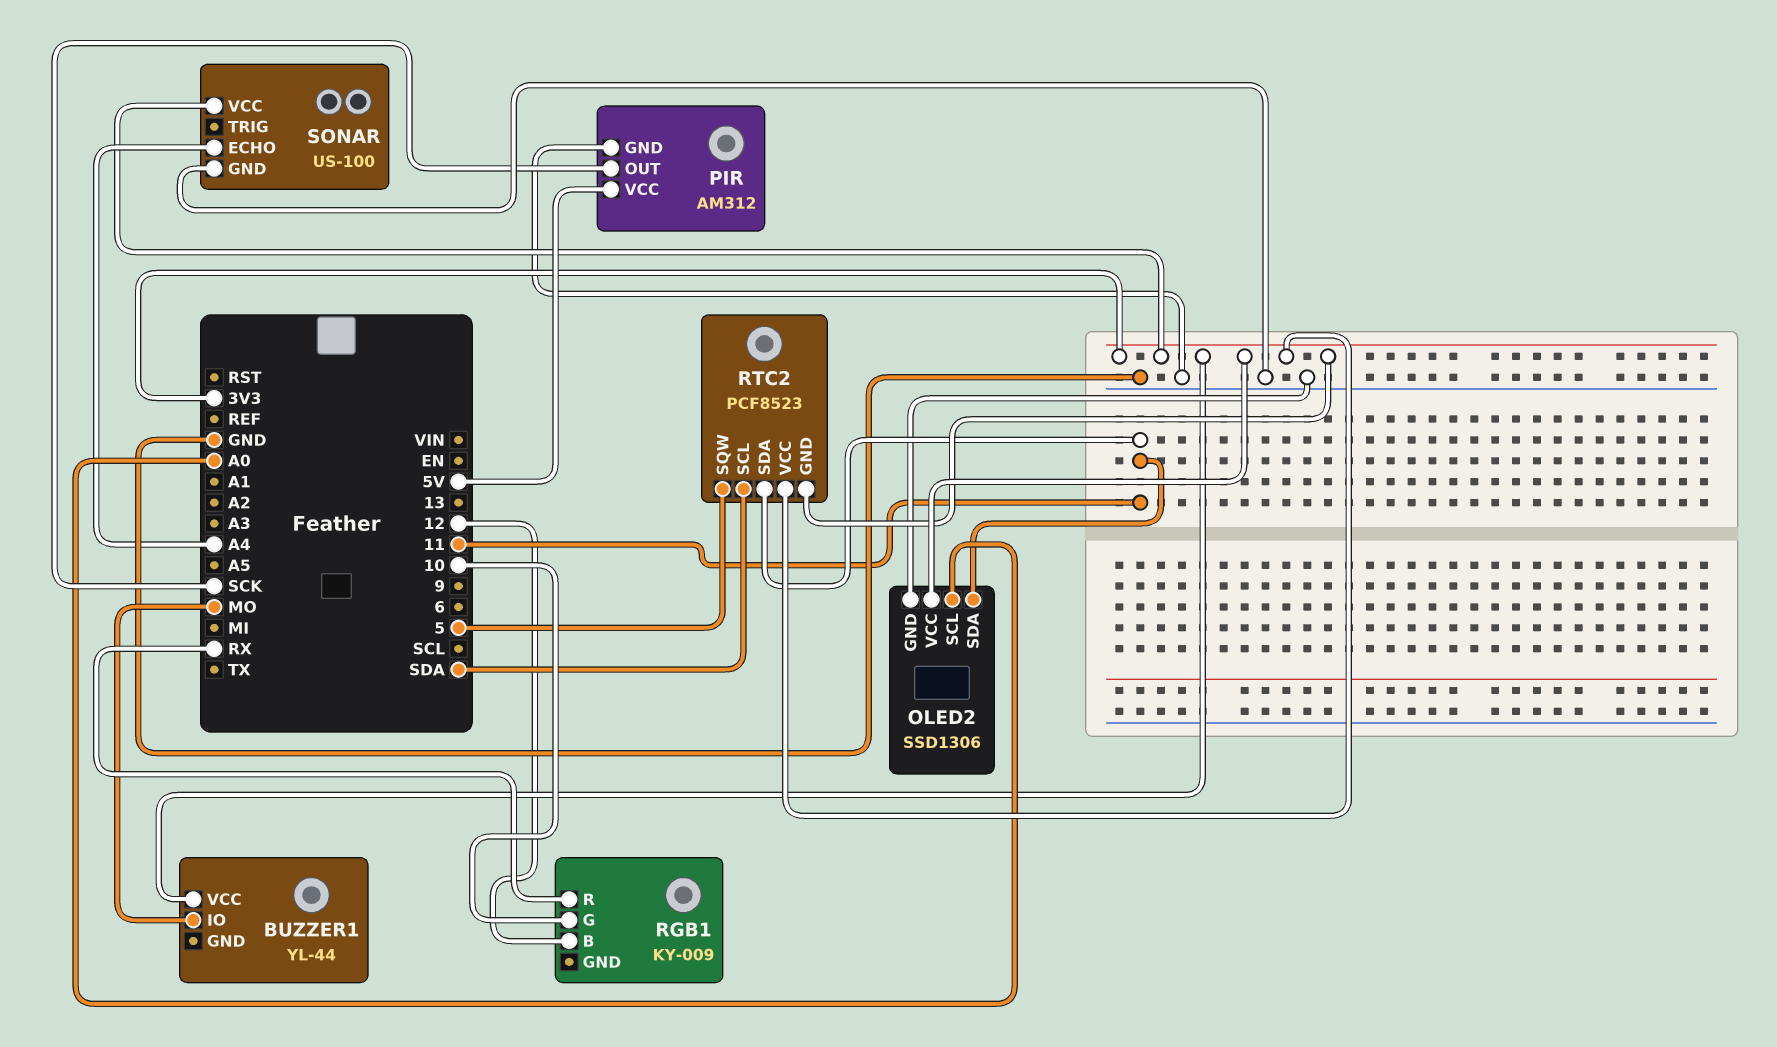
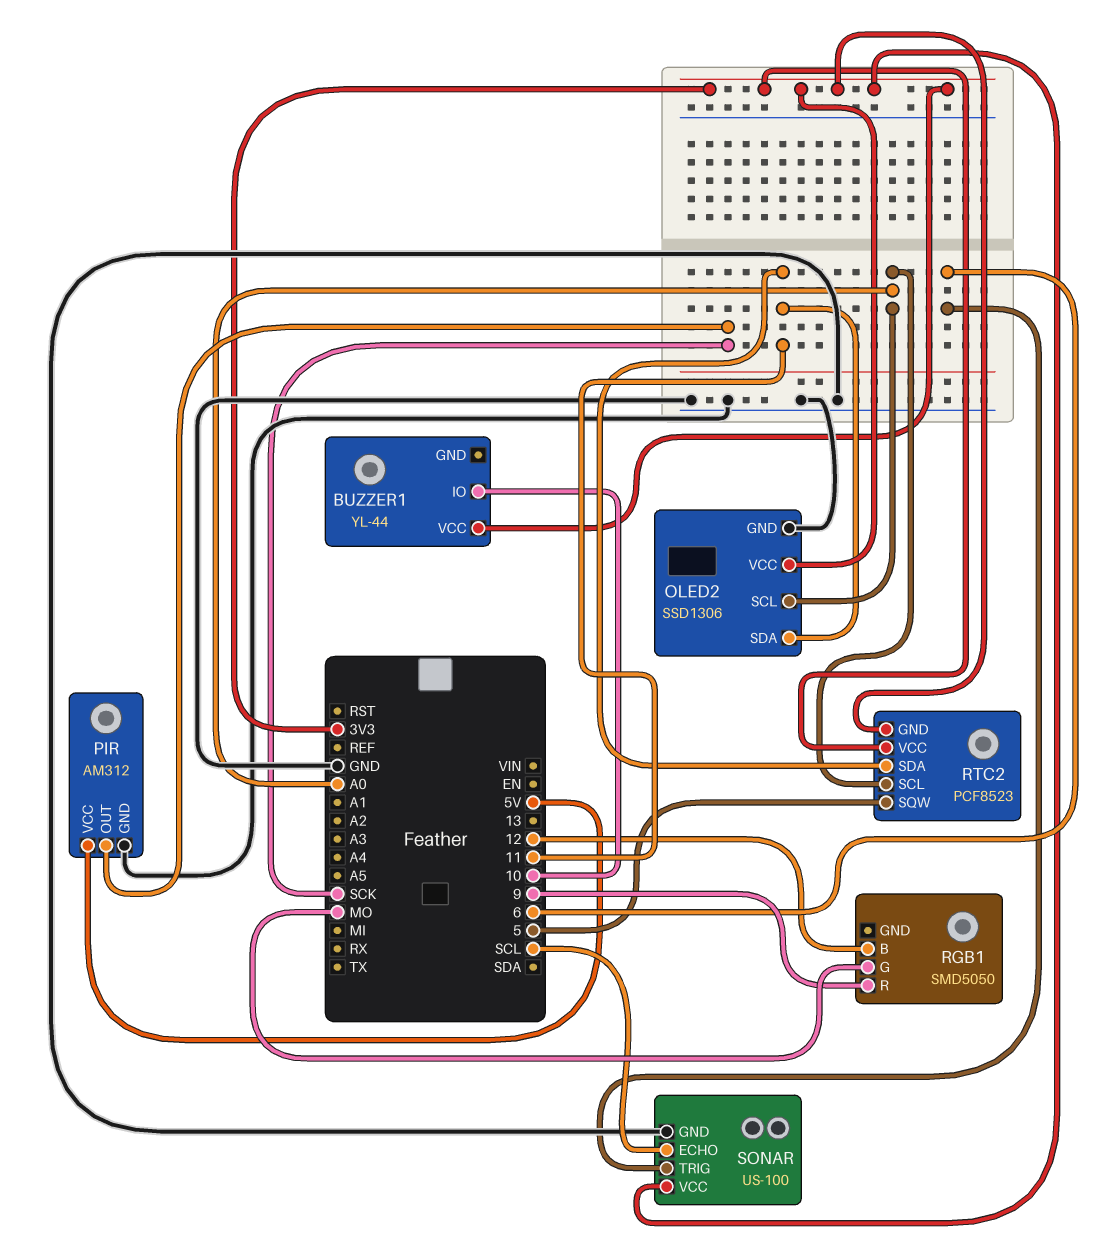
BUZZER1 pin IO: MO -> 10
RGB1: KY-009 -> SMD5050
RGB1 pin G: 10 -> MO
RGB1 pin R: RX -> 9
RTC2 pin SCL: SDA -> A0
SONAR pin ECHO: A4 -> SCL
SONAR pin TRIG: none -> 6

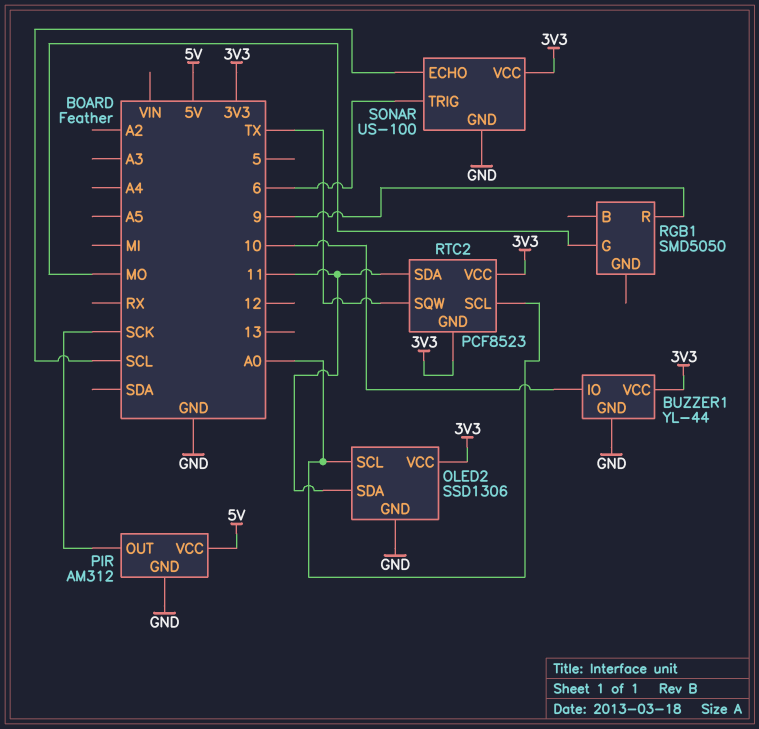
BUZZER1 pin GND: none -> GND
RGB1 pin B: 12 -> none
RTC2 pin SQW: 5 -> TX

